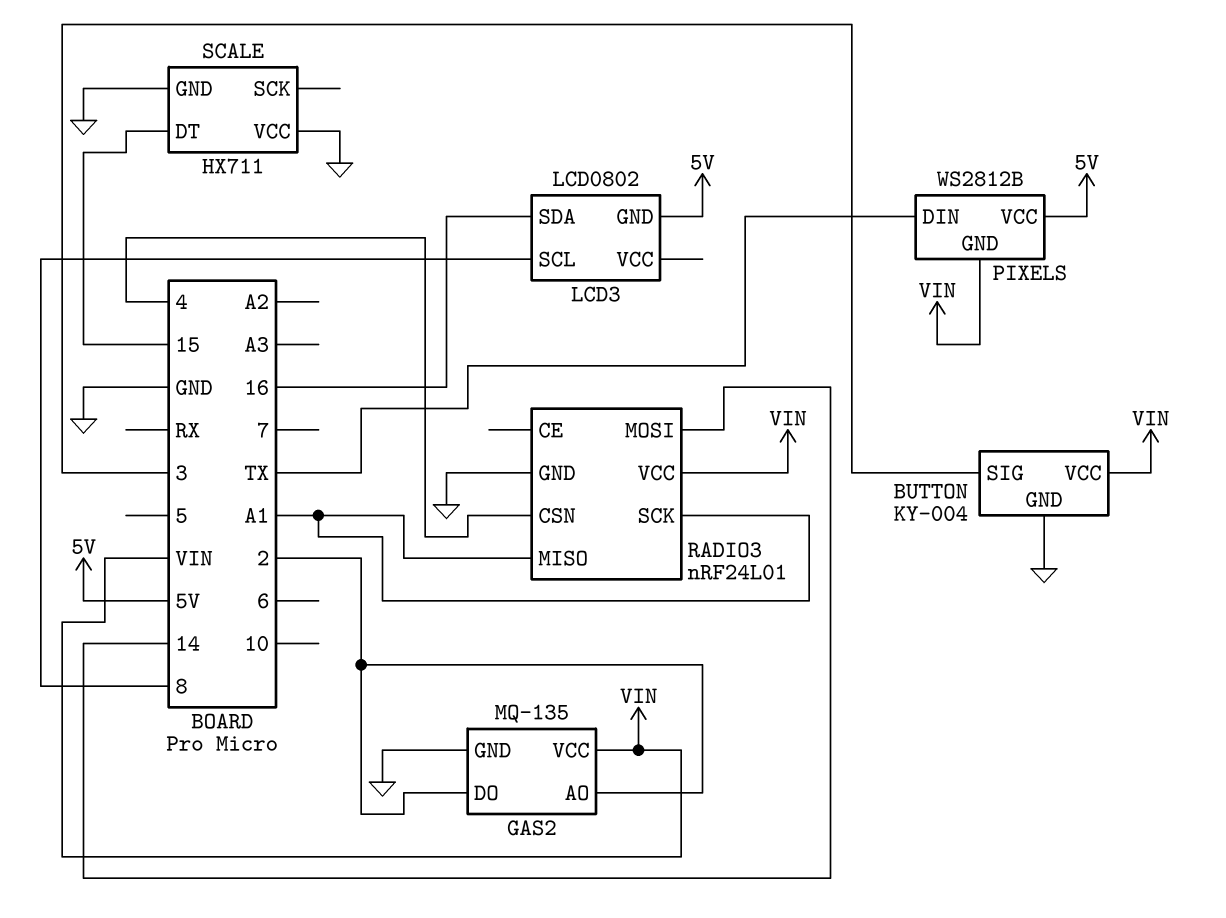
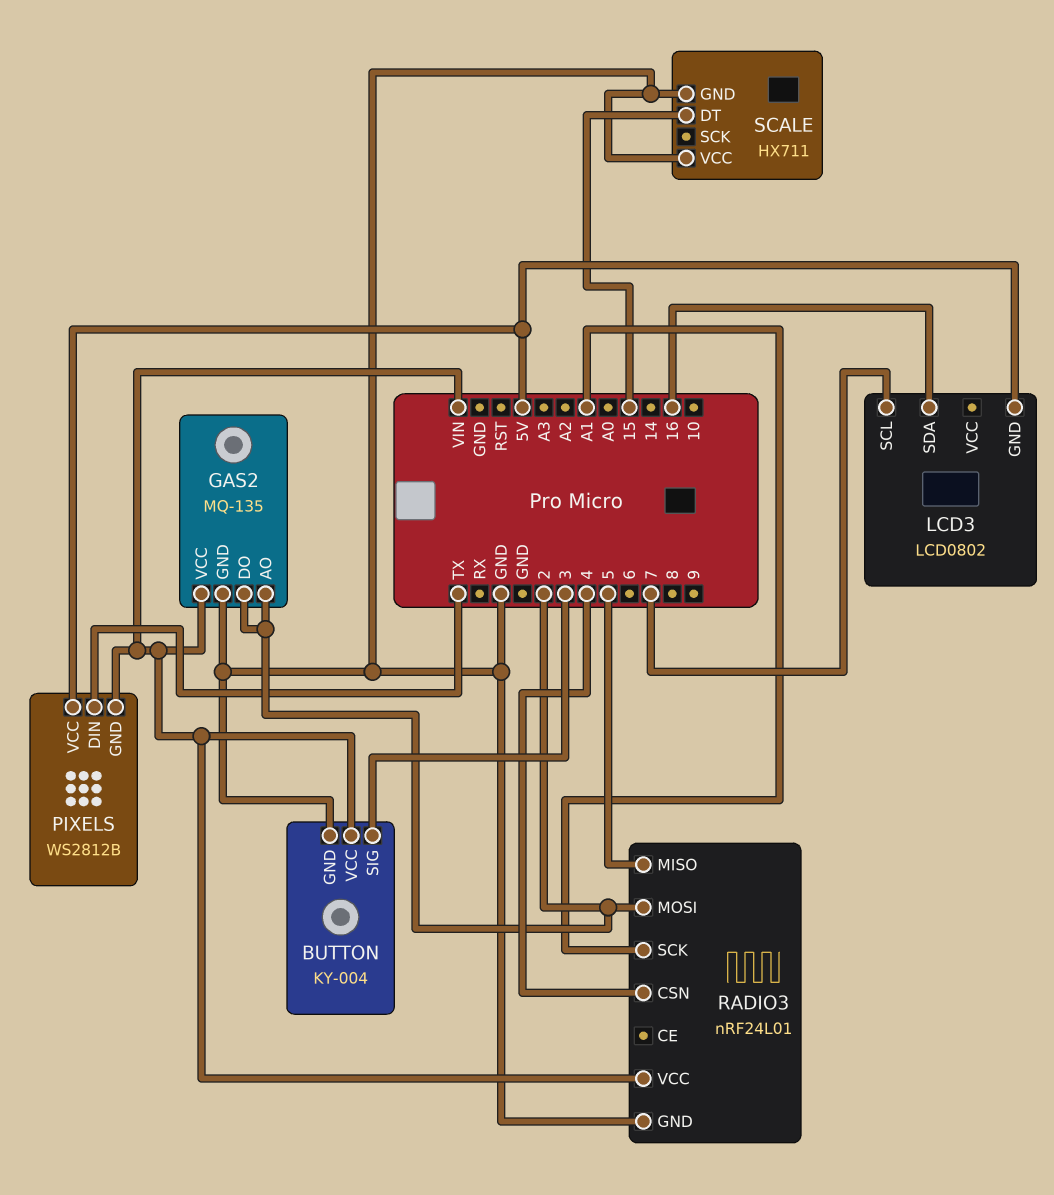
LCD3 pin SCL: 8 -> 7
RADIO3 pin MISO: A1 -> 5
RADIO3 pin MOSI: 14 -> 2

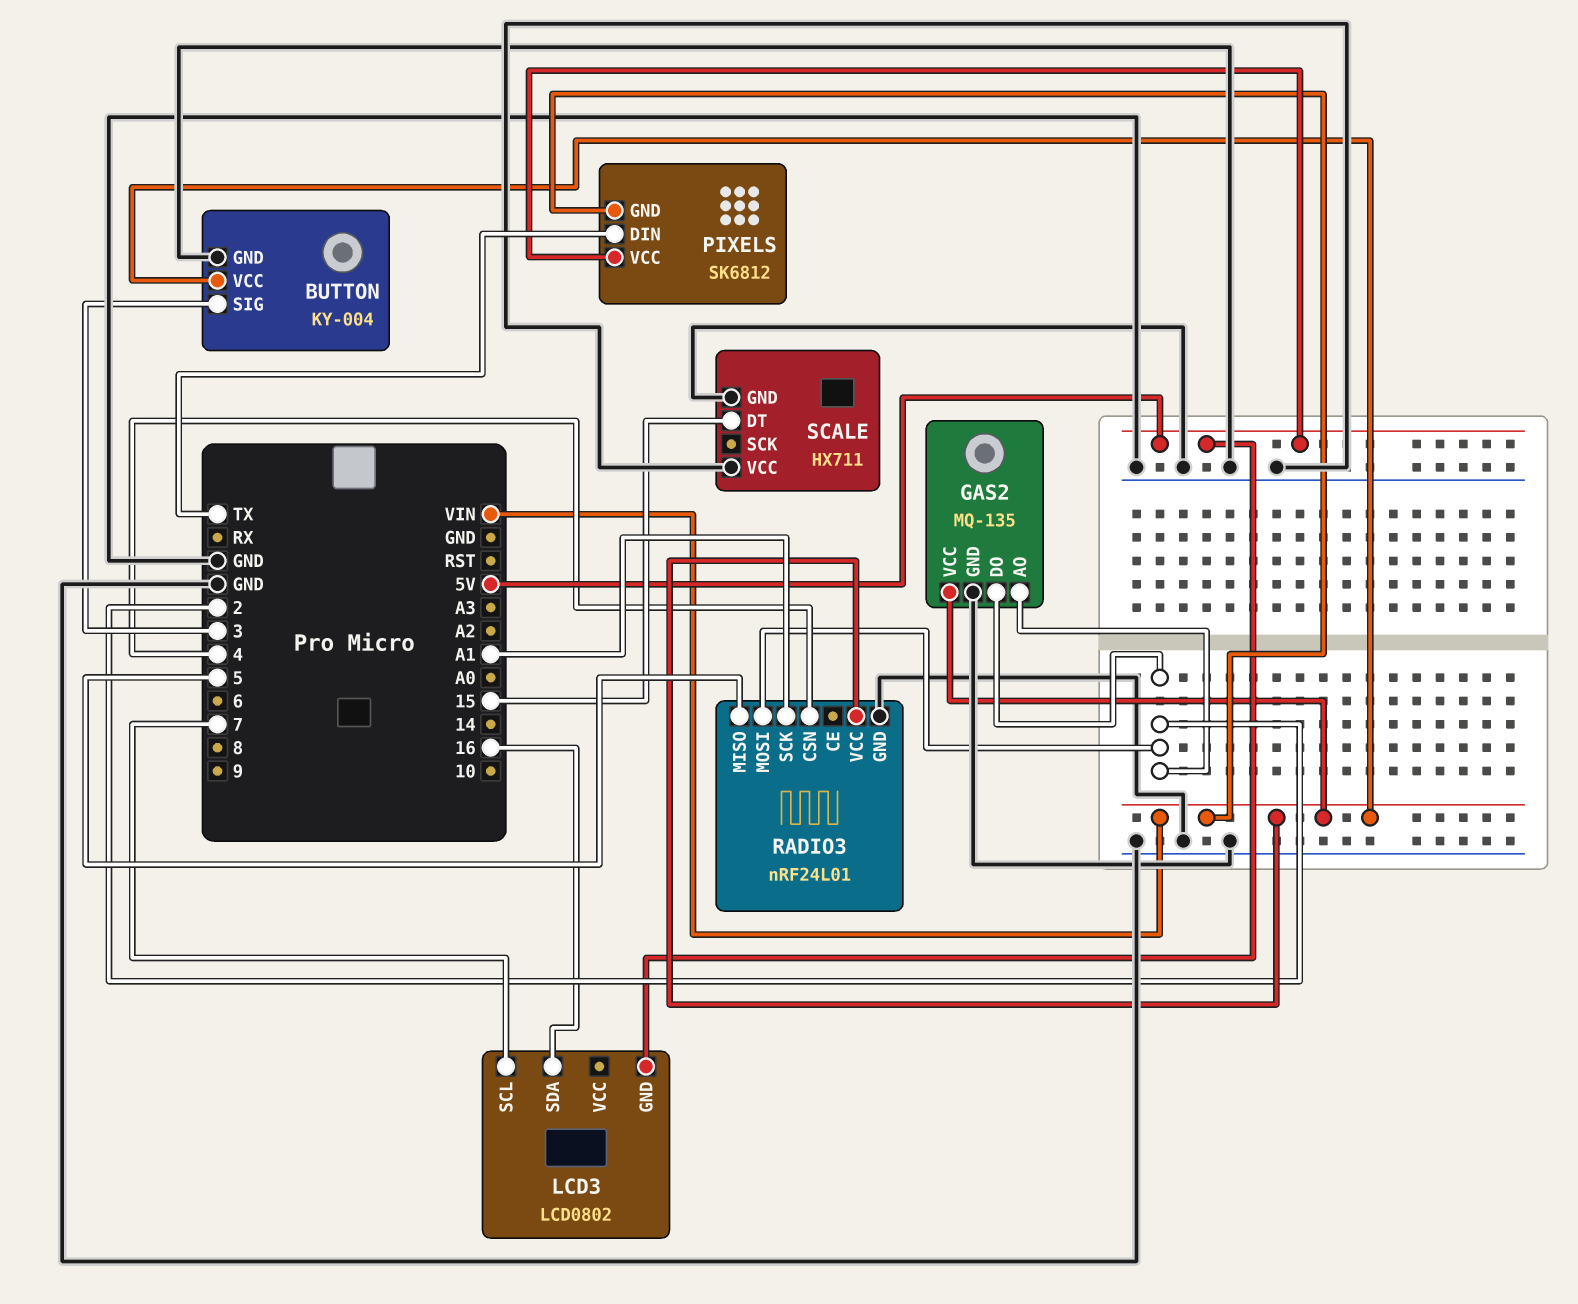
PIXELS: WS2812B -> SK6812

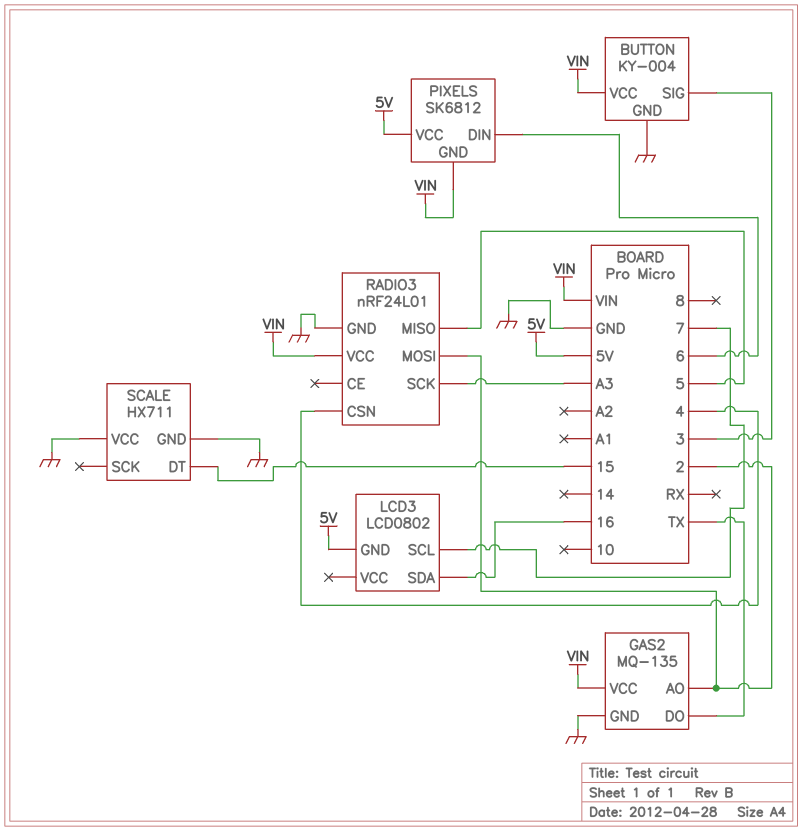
GAS2 pin DO: 2 -> TX
PIXELS pin DIN: TX -> 6
RADIO3 pin SCK: A1 -> A3

